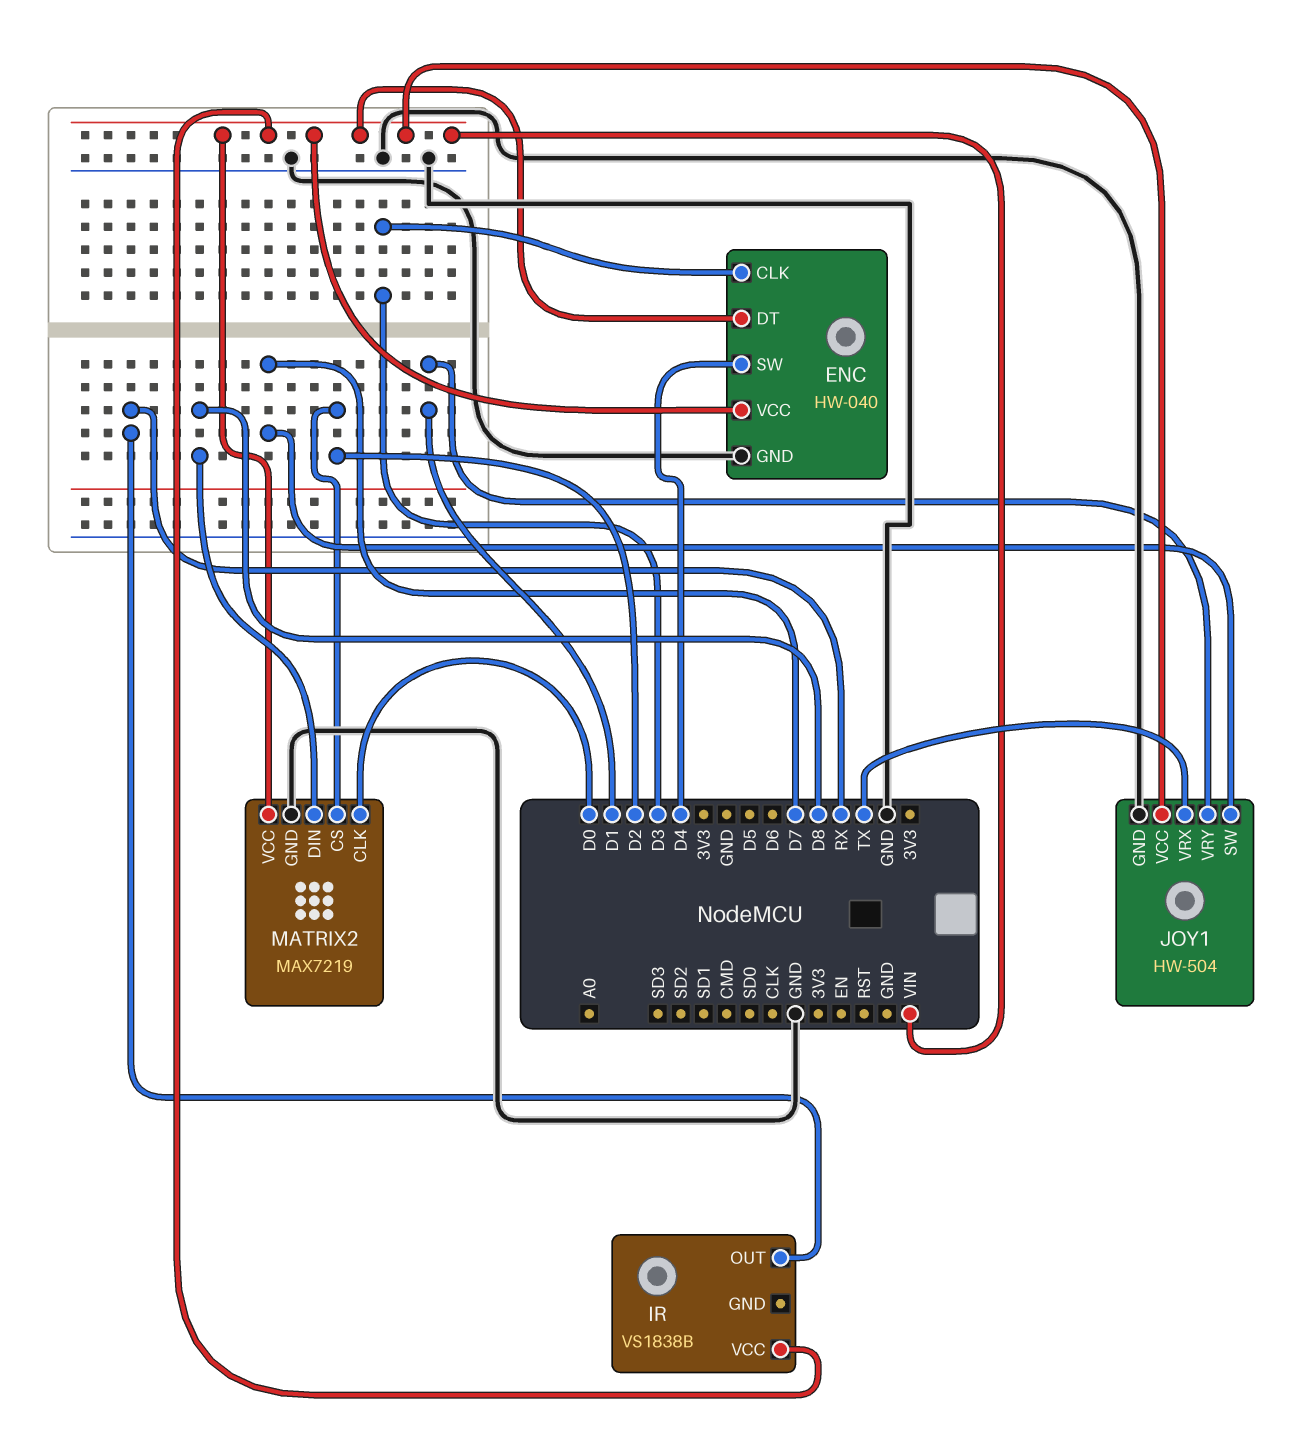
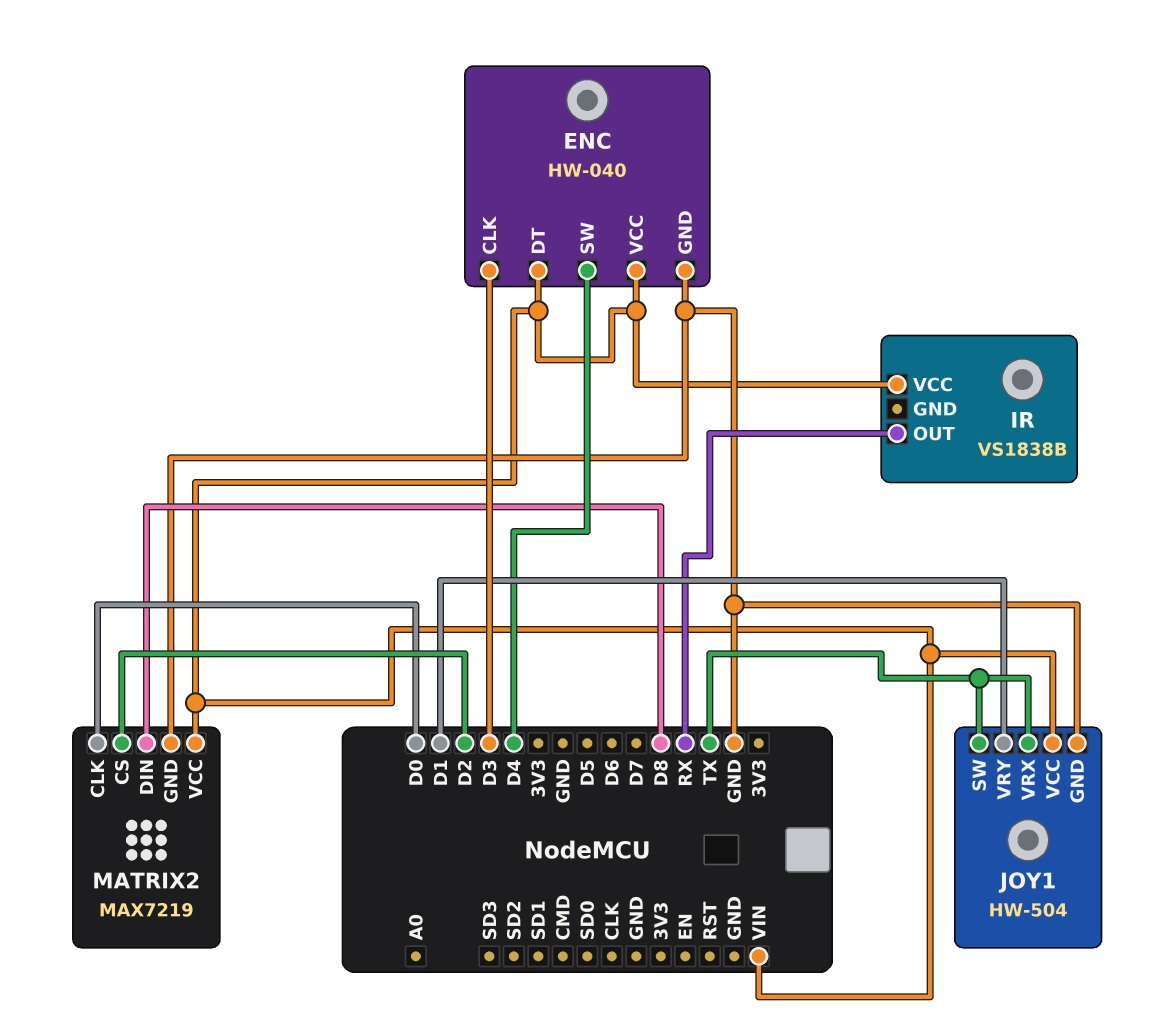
JOY1 pin SW: D7 -> TX

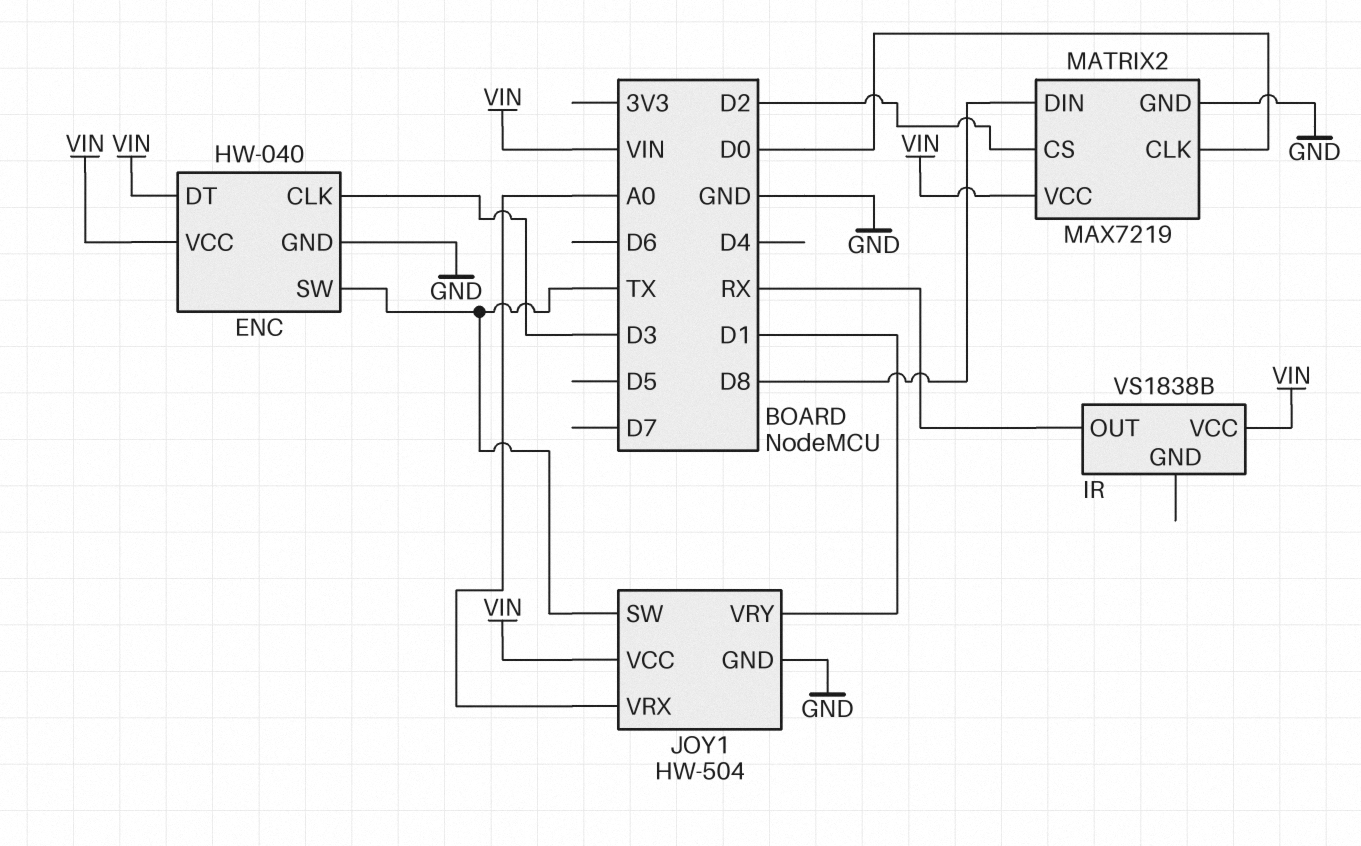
ENC pin SW: D4 -> TX
JOY1 pin VRX: TX -> A0

